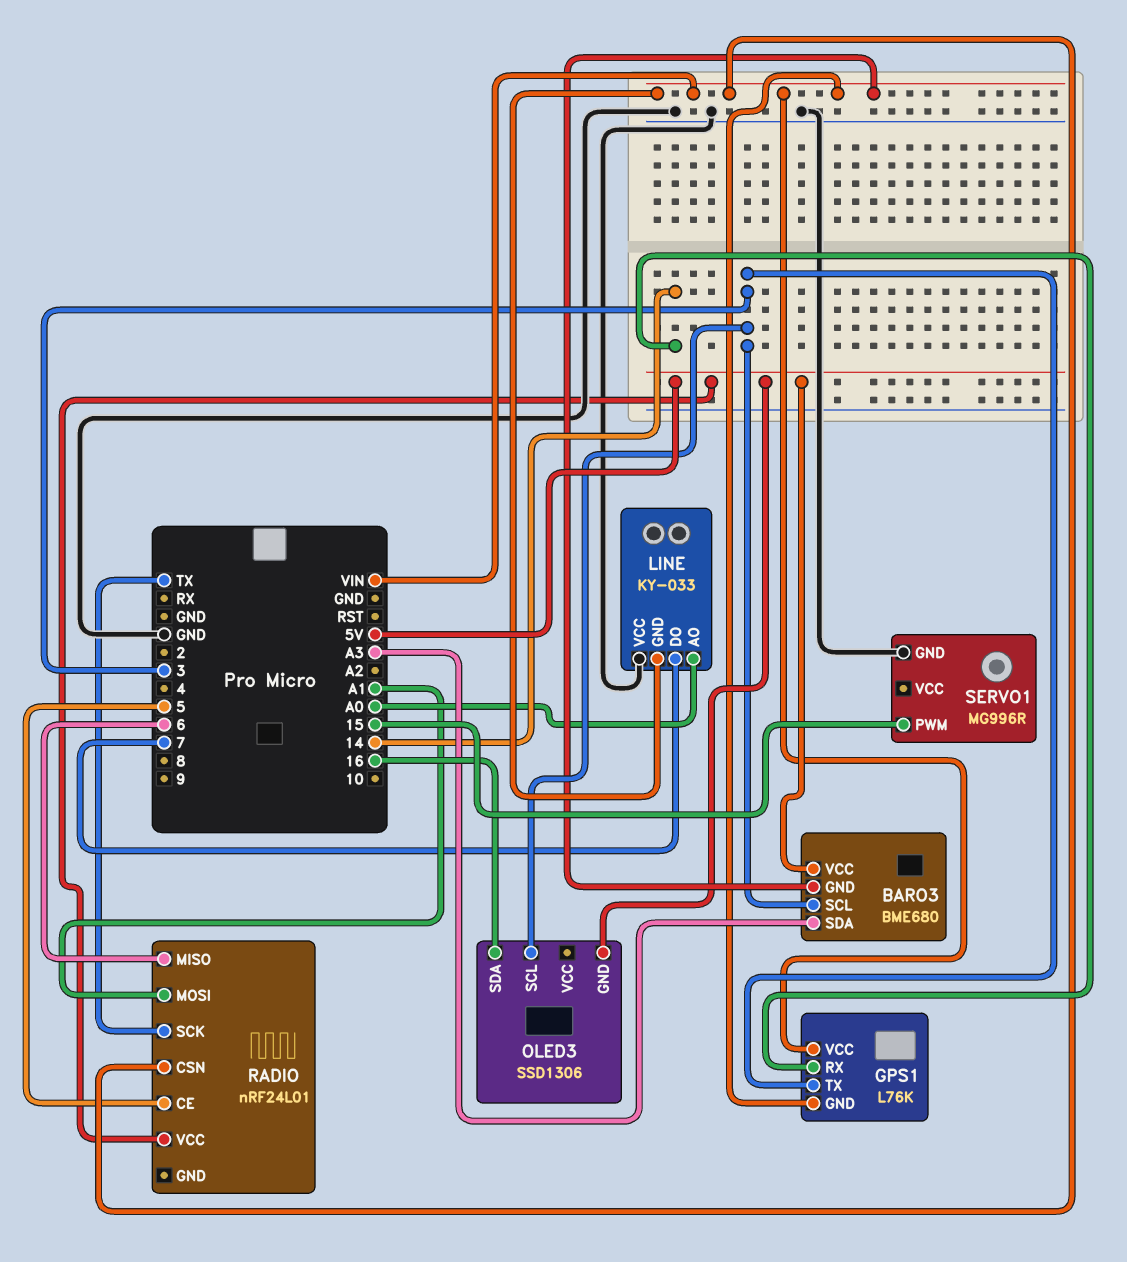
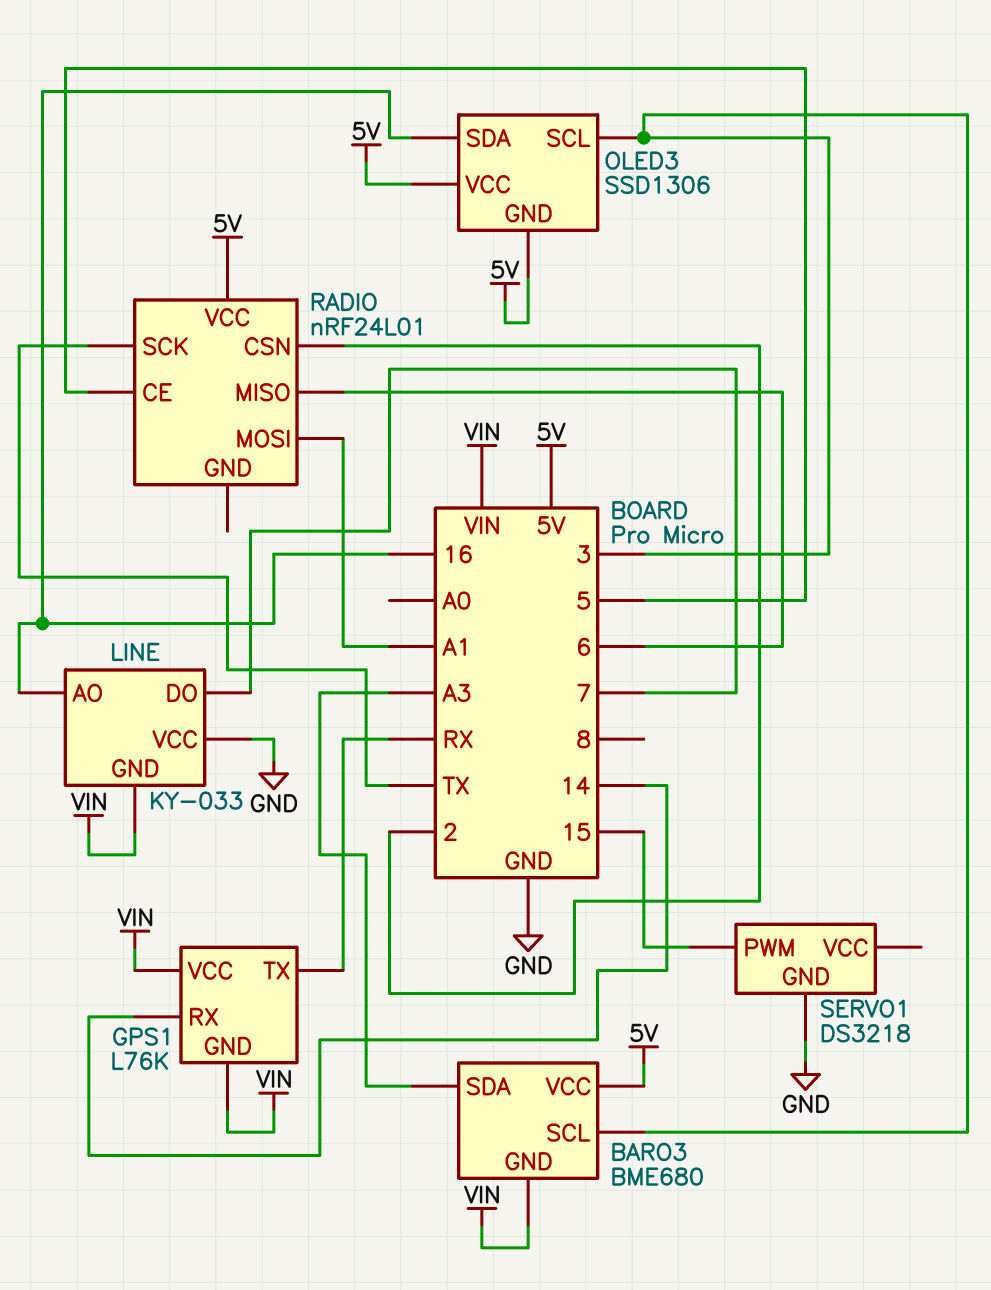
GPS1 pin TX: 3 -> RX
LINE pin AO: A0 -> 16
OLED3 pin VCC: none -> 5V
RADIO pin CSN: VIN -> 2
SERVO1: MG996R -> DS3218

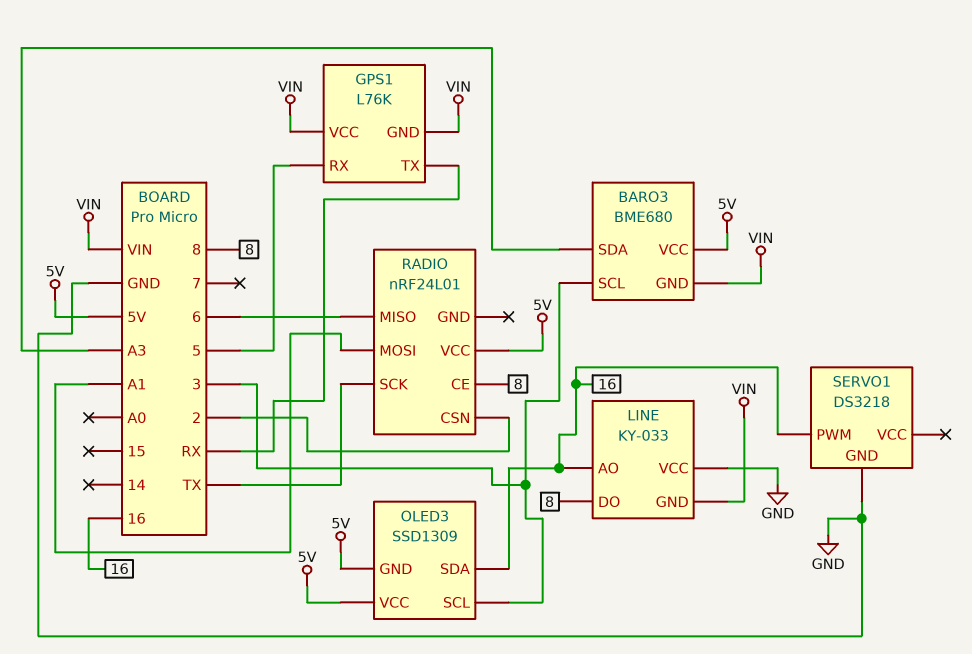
GPS1 pin RX: 14 -> 5
LINE pin DO: 7 -> 8
OLED3: SSD1306 -> SSD1309
RADIO pin CE: 5 -> 8
SERVO1 pin PWM: 15 -> 16

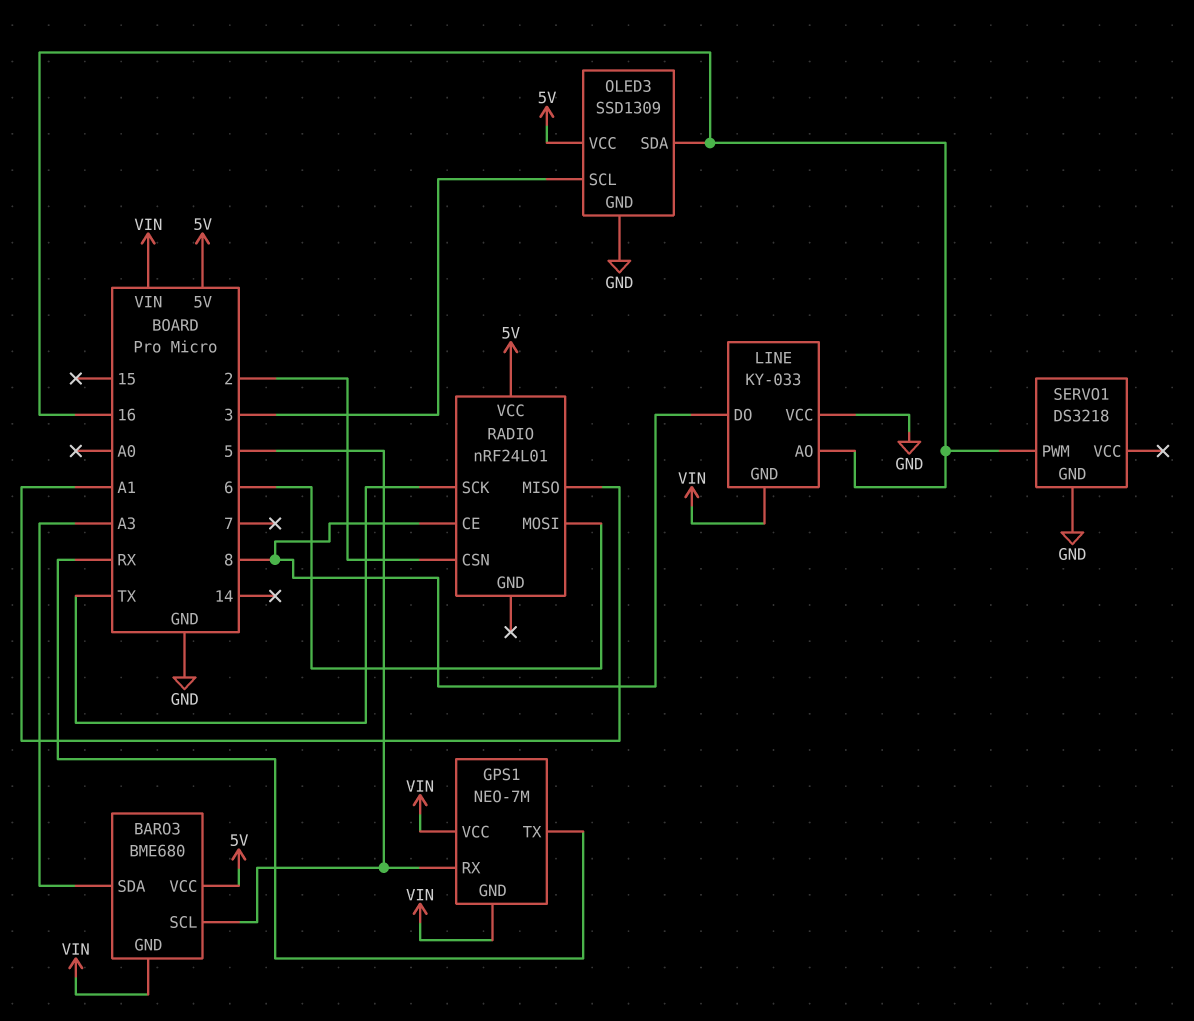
BARO3 pin SCL: 3 -> 5
GPS1: L76K -> NEO-7M
OLED3 pin GND: 5V -> GND
RADIO pin MISO: 6 -> A1
RADIO pin MOSI: A1 -> 6

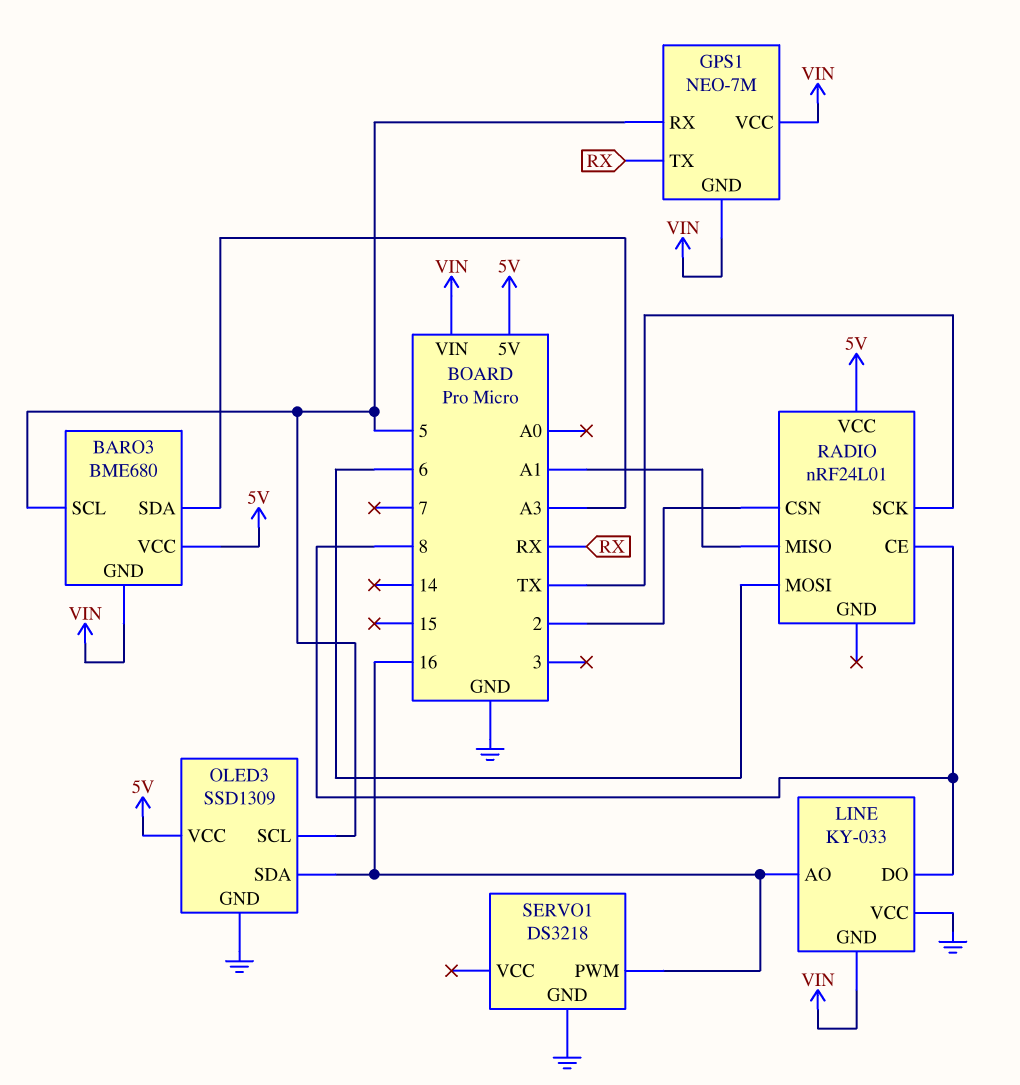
OLED3 pin SCL: 3 -> 5

